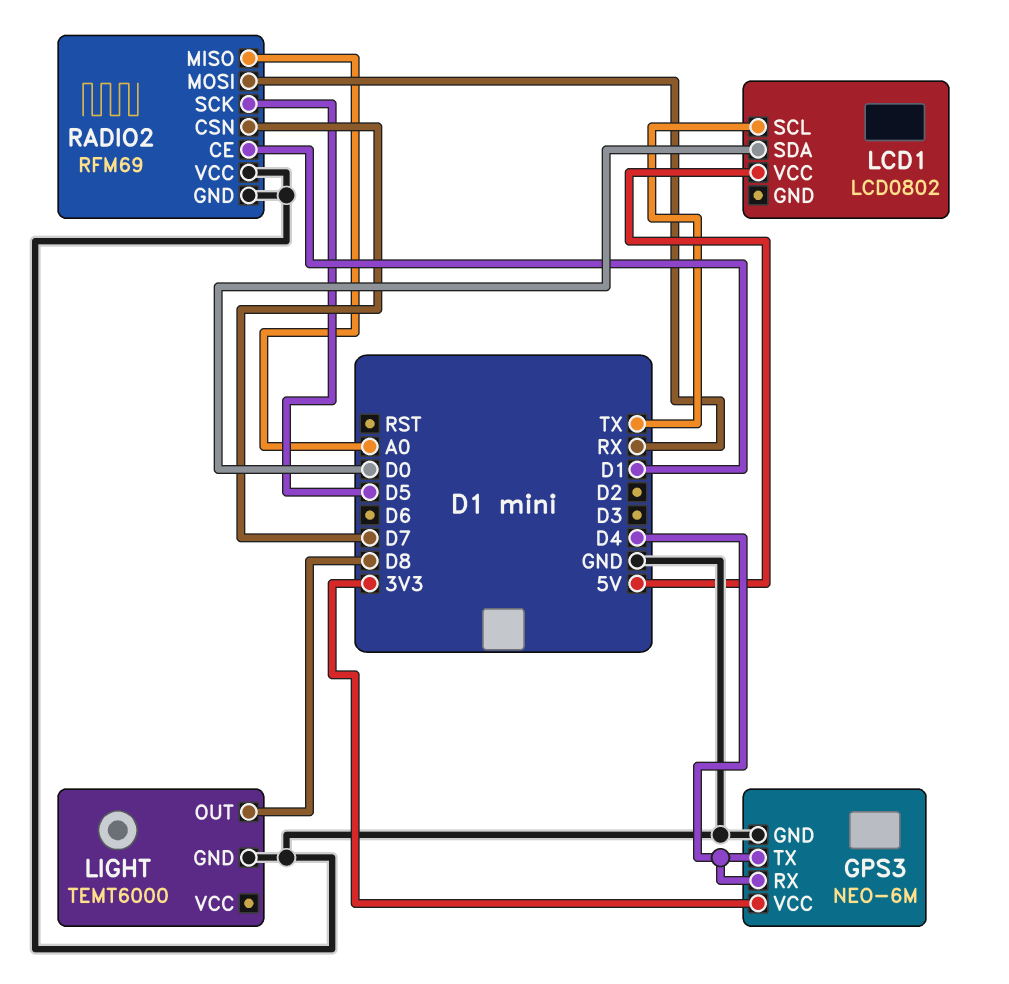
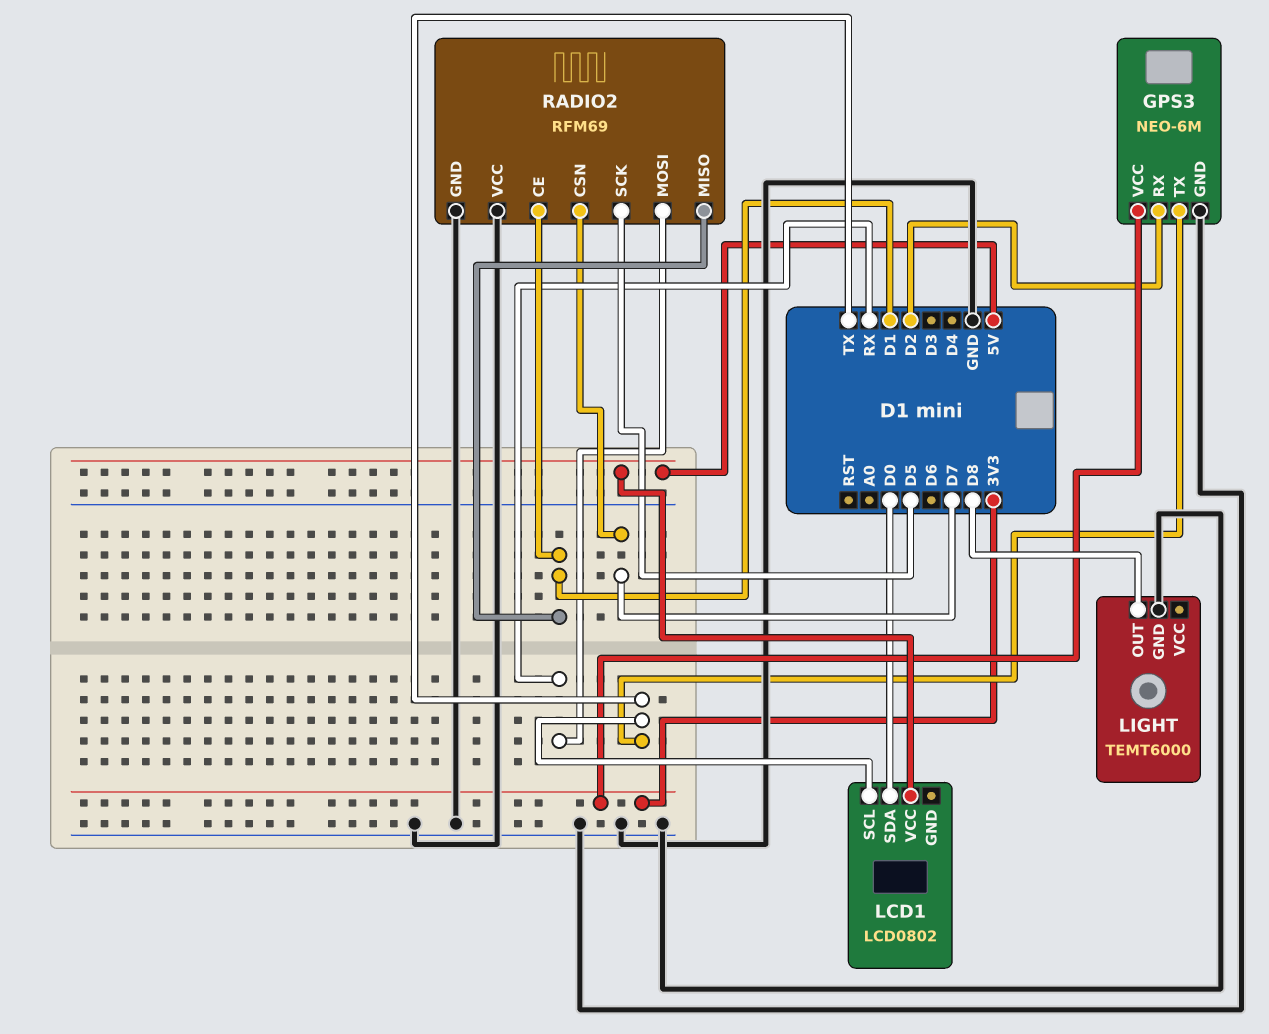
GPS3 pin RX: D4 -> D2
GPS3 pin TX: D4 -> TX
RADIO2 pin MISO: A0 -> D1

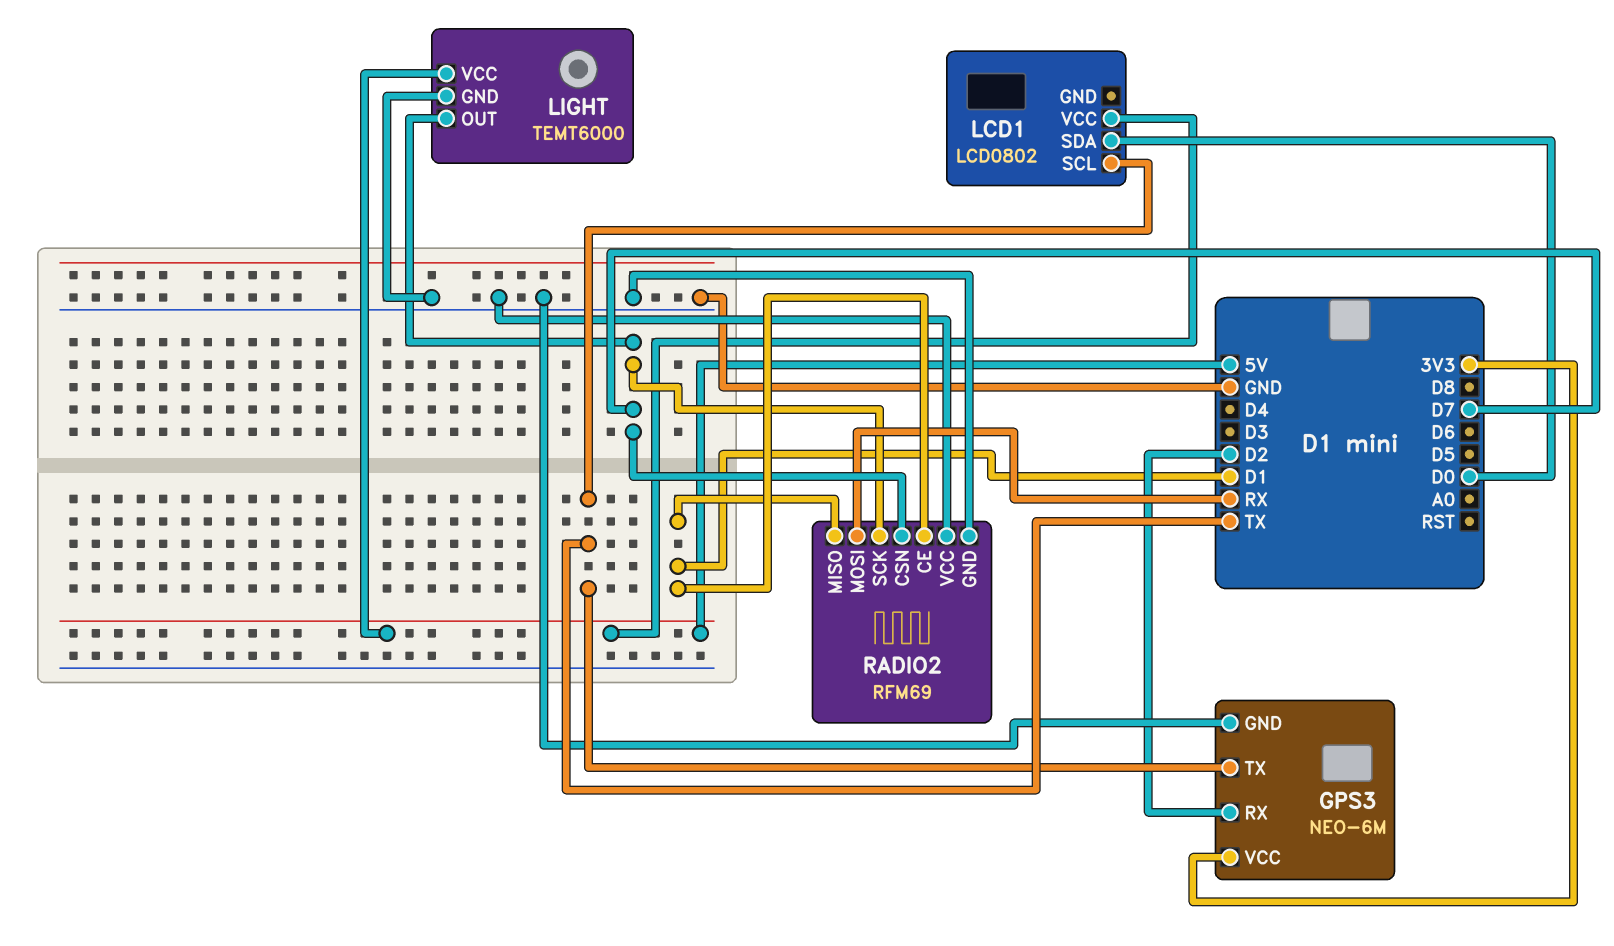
LIGHT pin OUT: D8 -> D7
LIGHT pin VCC: none -> 5V
RADIO2 pin SCK: D5 -> D7

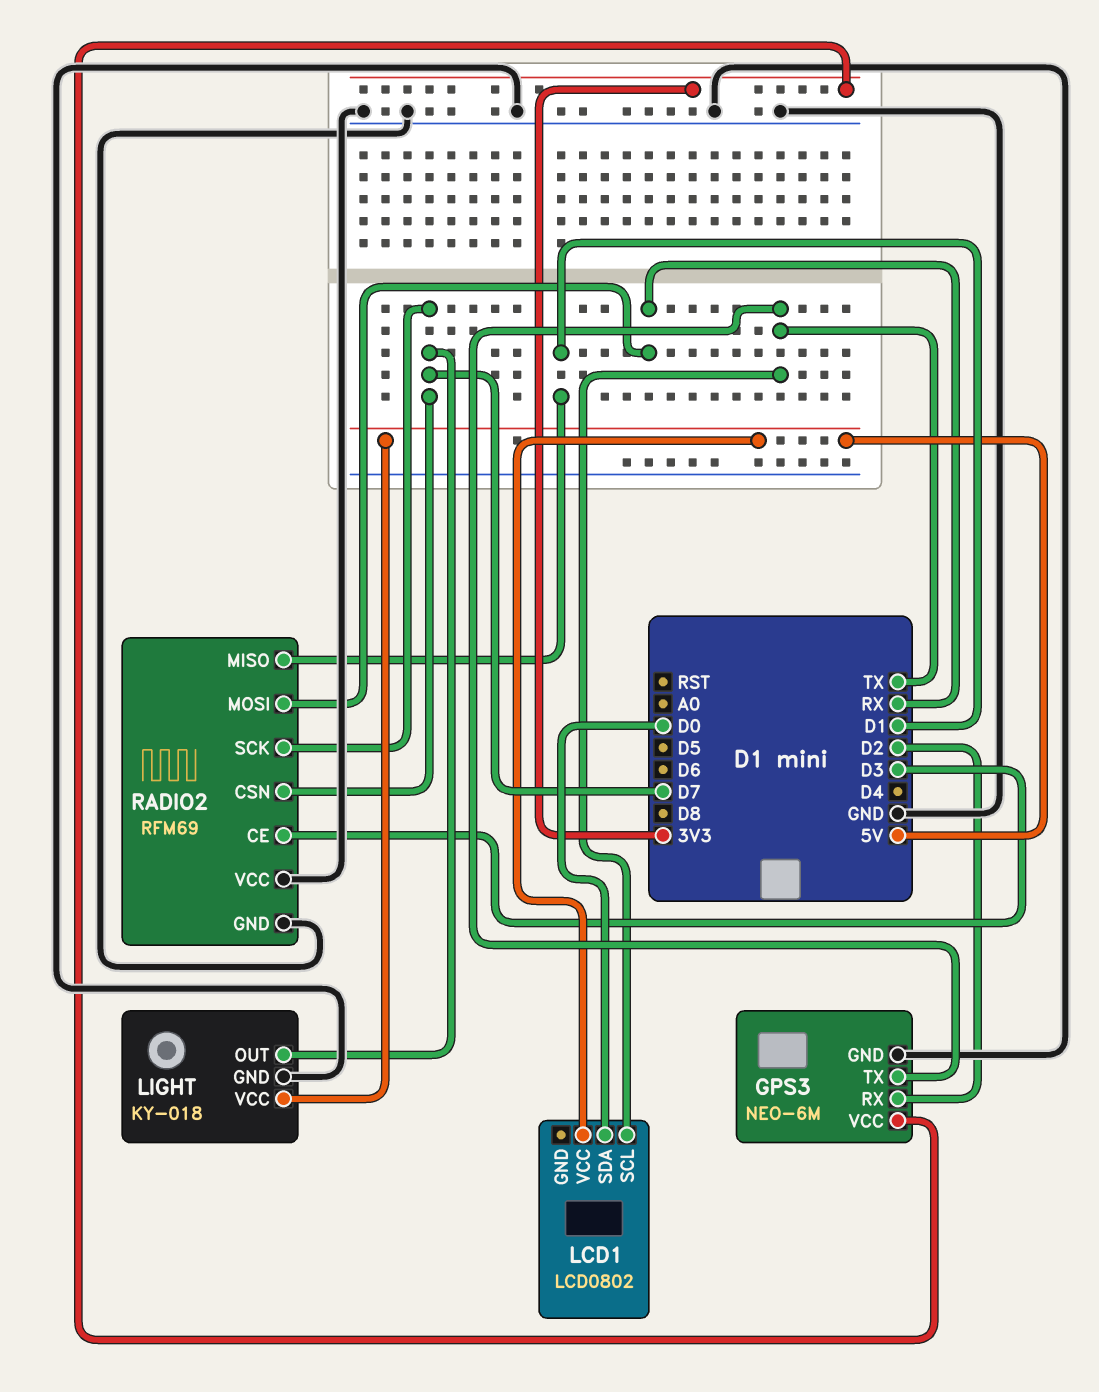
LIGHT: TEMT6000 -> KY-018
RADIO2 pin CE: D1 -> D3

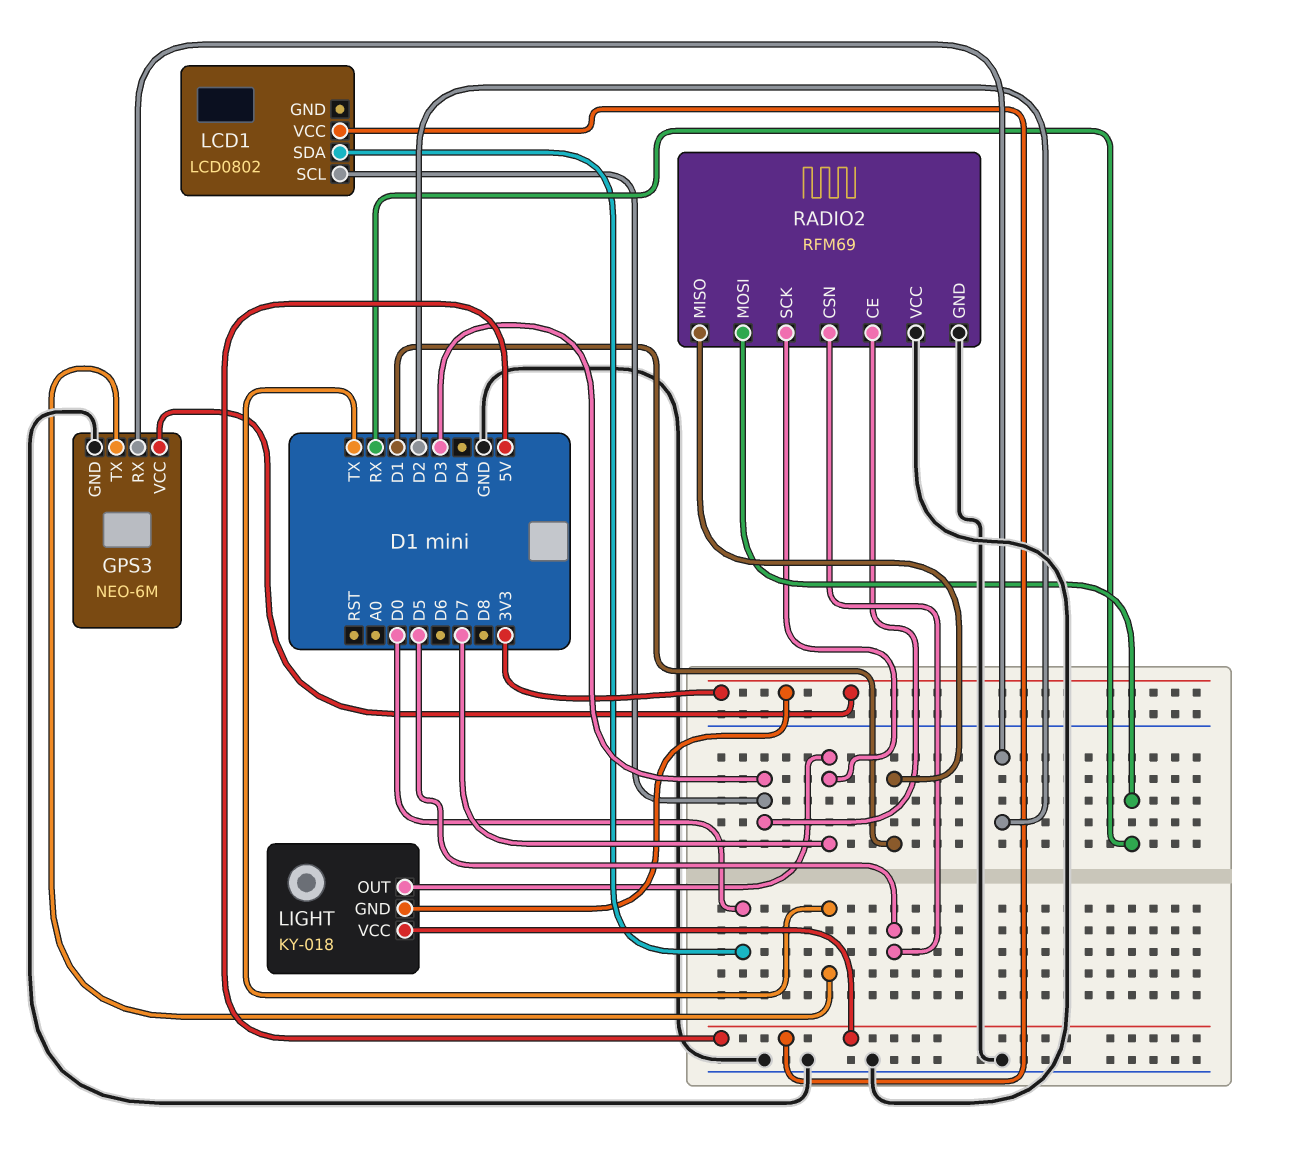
LCD1 pin SCL: TX -> D3
LIGHT pin GND: GND -> 3V3
RADIO2 pin CSN: D7 -> D5

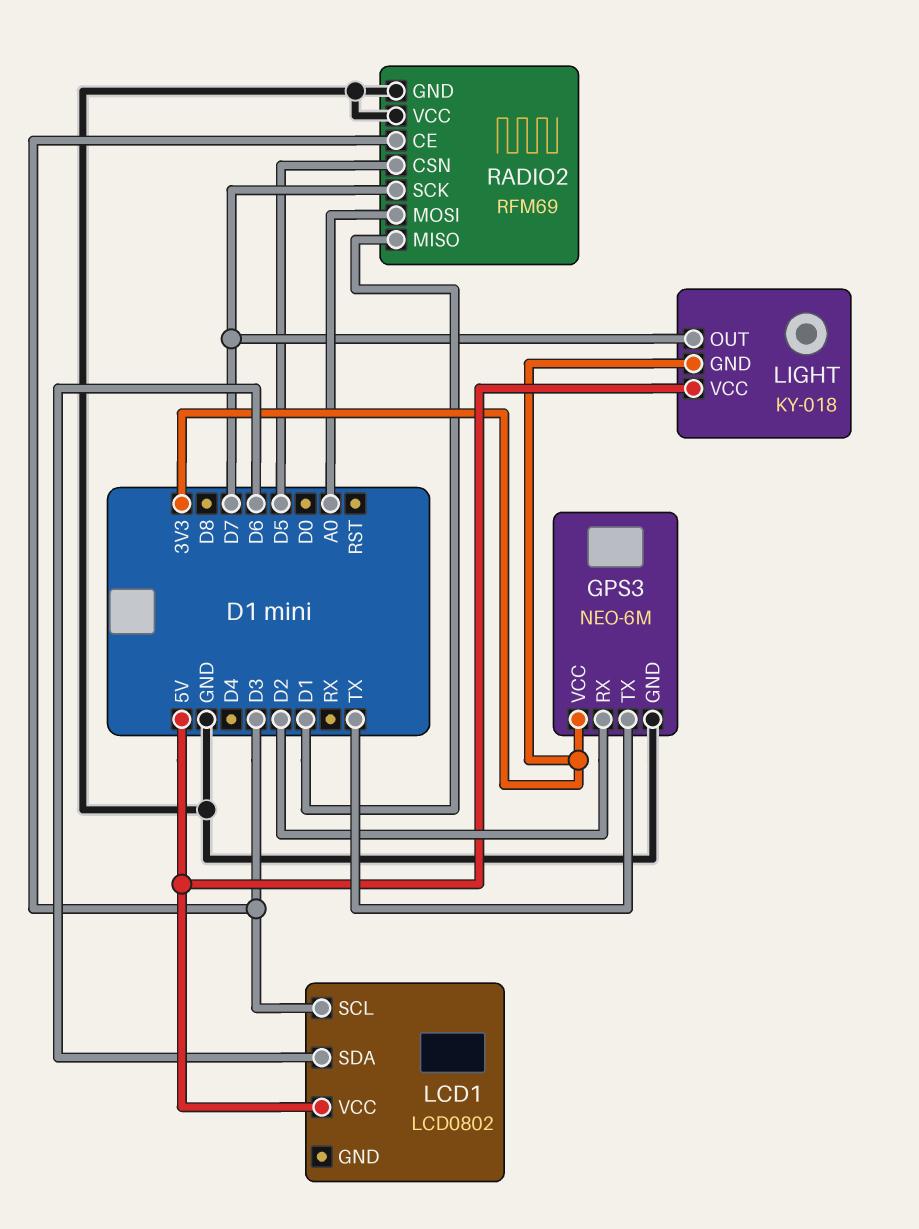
LCD1 pin SDA: D0 -> D6
RADIO2 pin MOSI: RX -> A0

